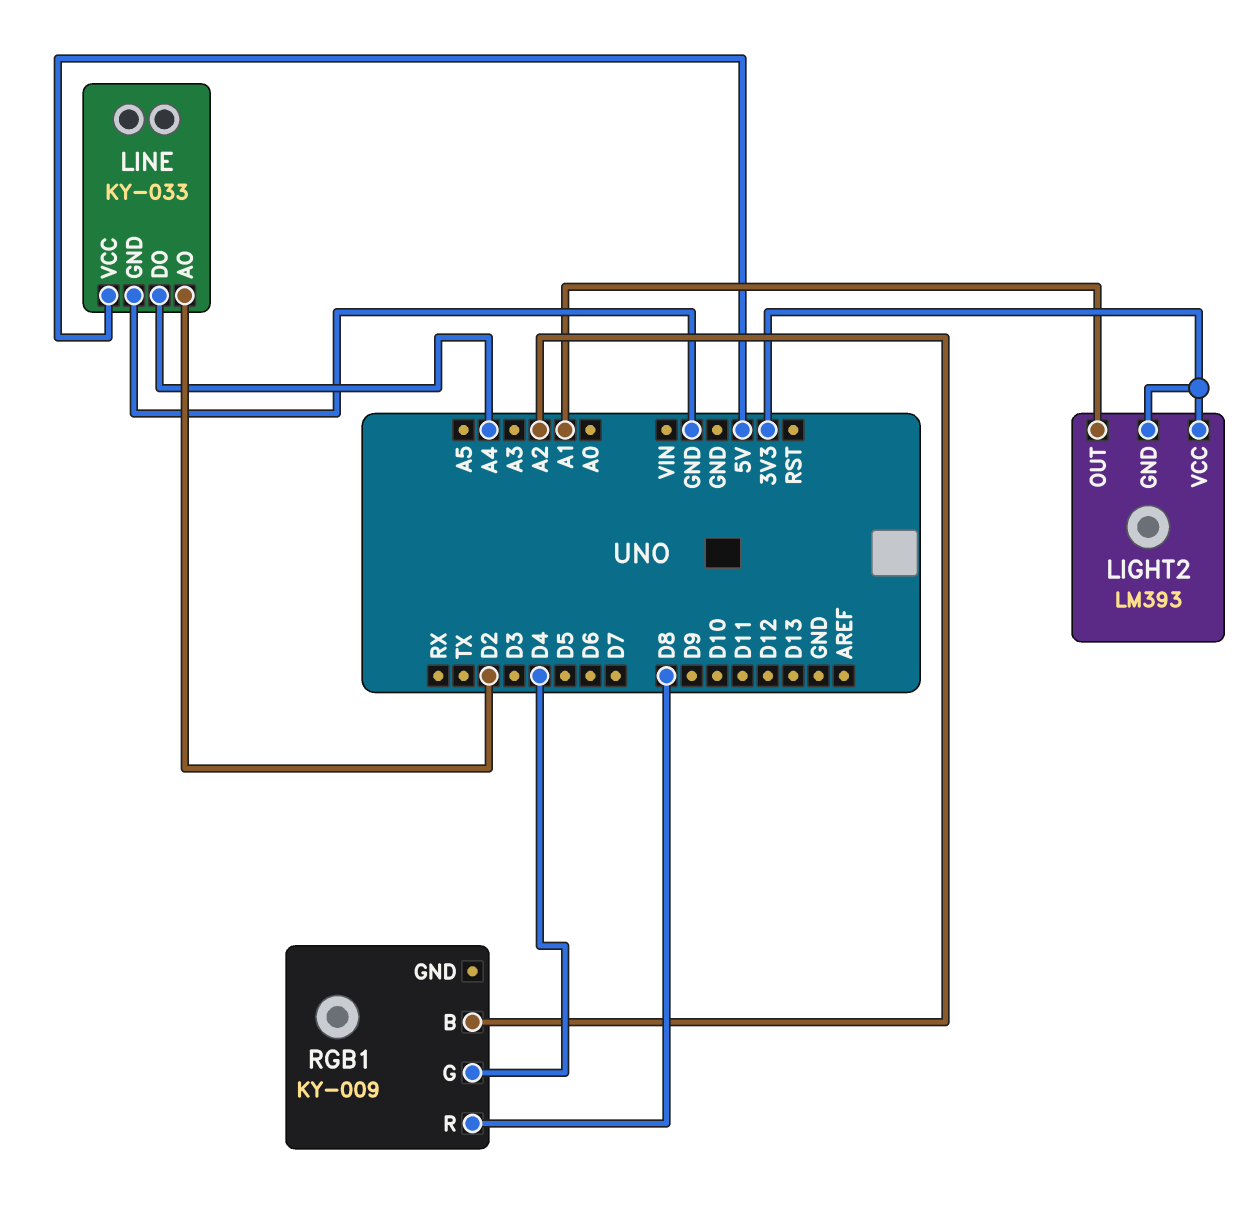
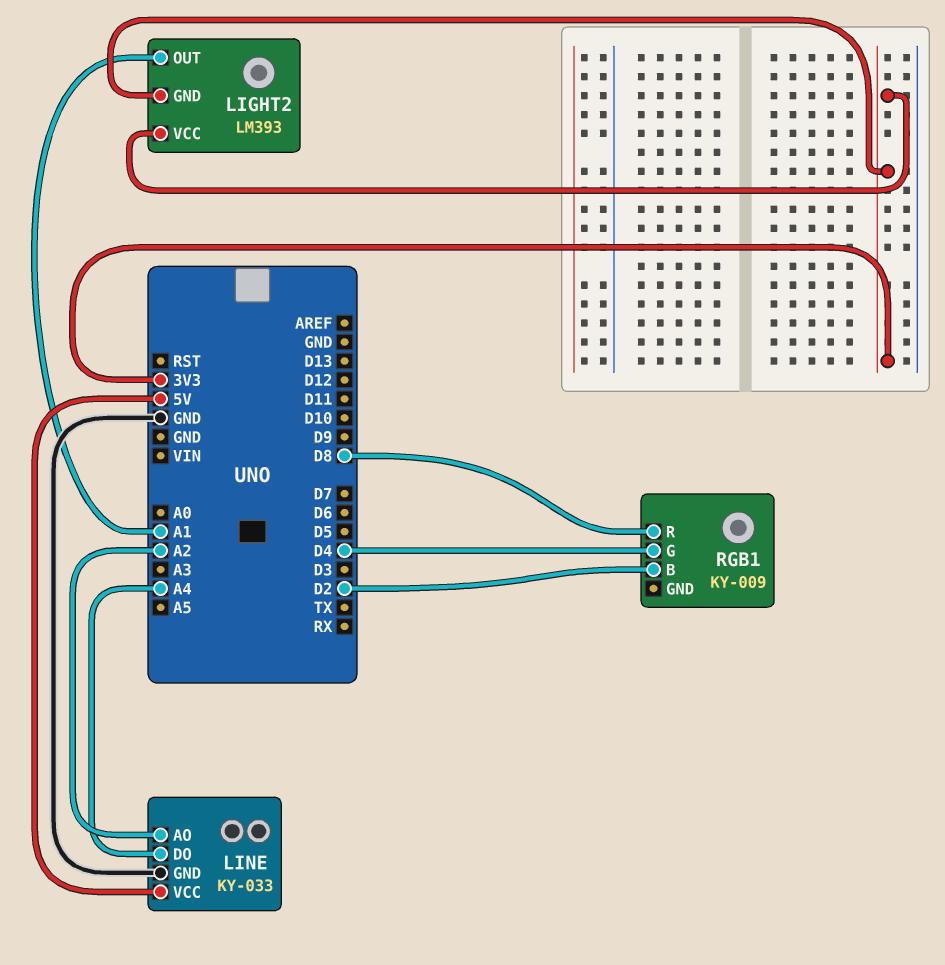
LINE pin AO: D2 -> A2
RGB1 pin B: A2 -> D2

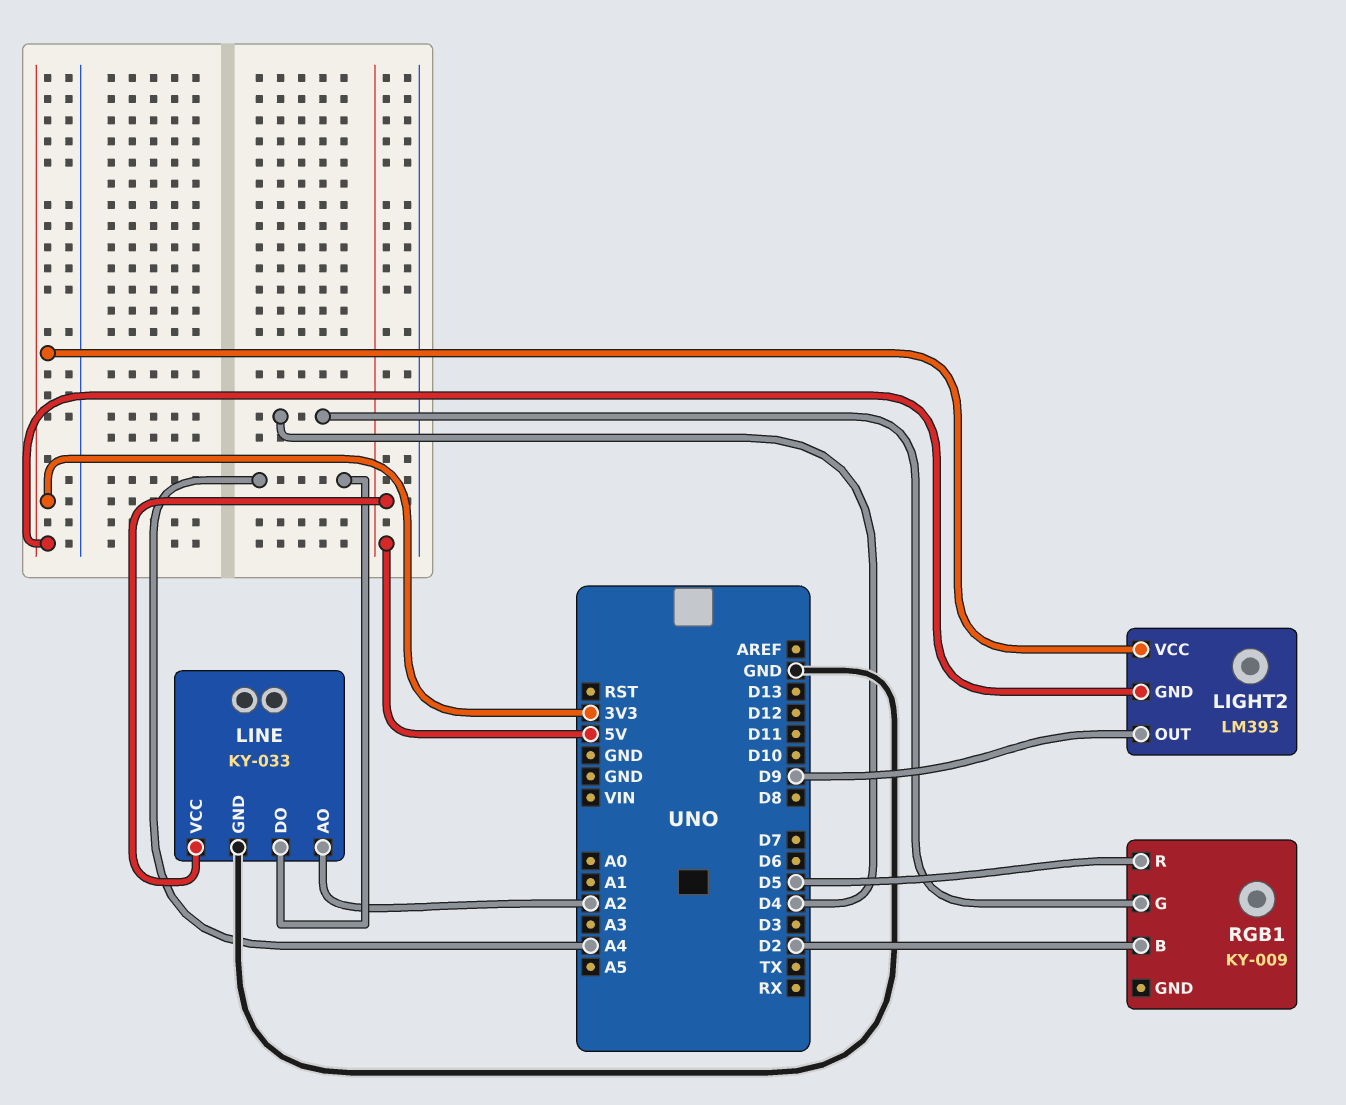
LIGHT2 pin OUT: A1 -> D9
RGB1 pin R: D8 -> D5

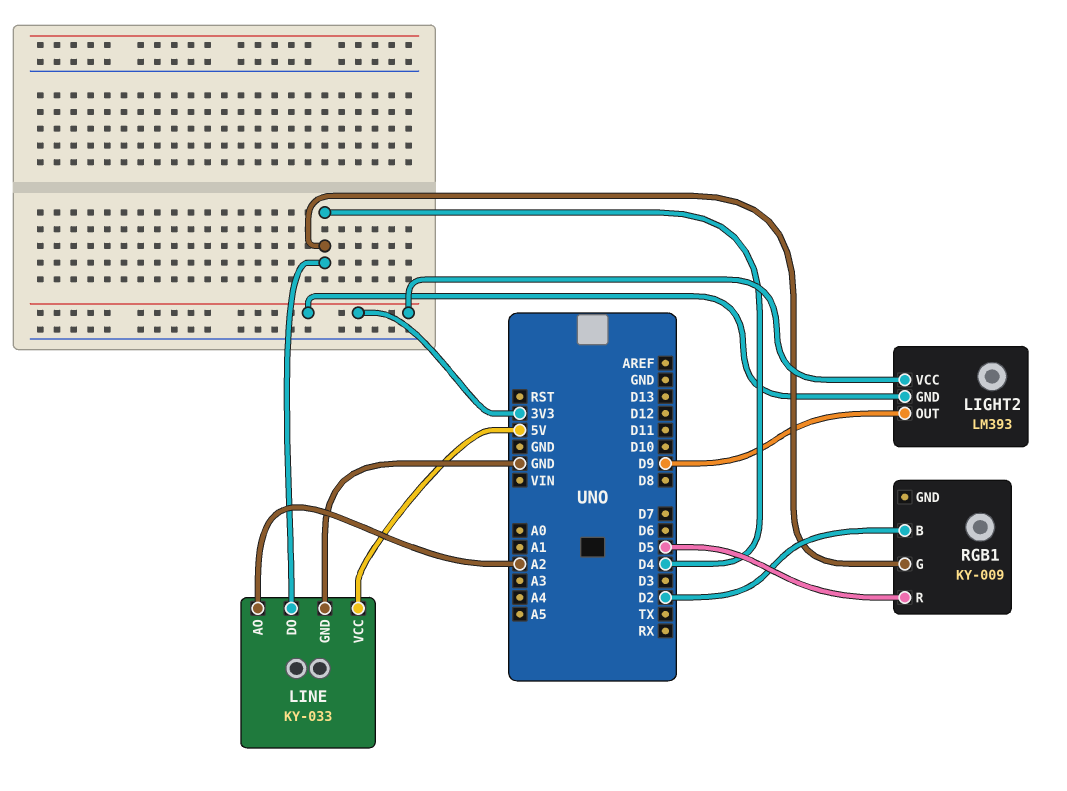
LINE pin DO: A4 -> D4

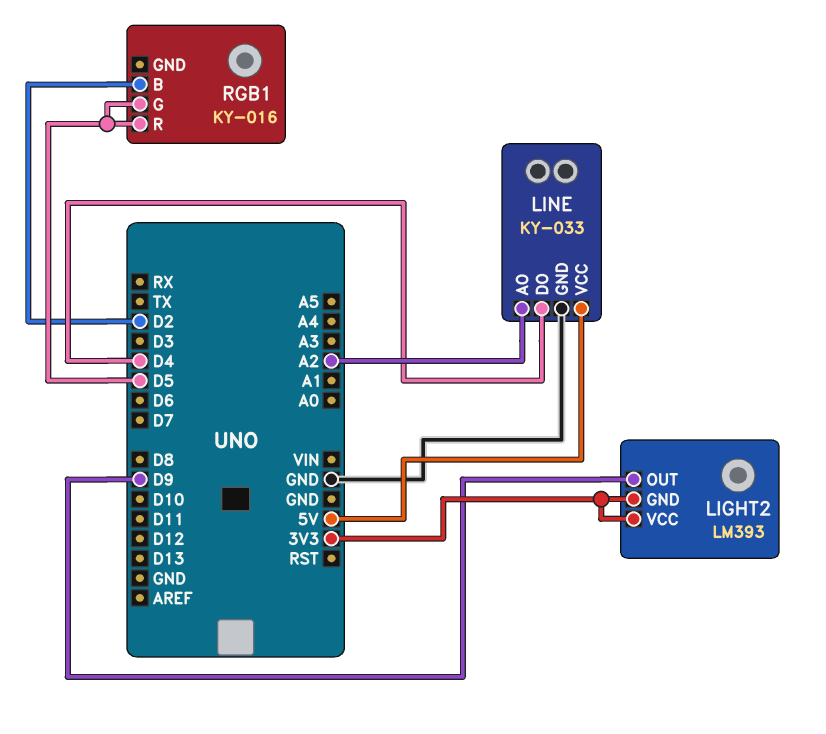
RGB1: KY-009 -> KY-016
RGB1 pin G: D4 -> D5

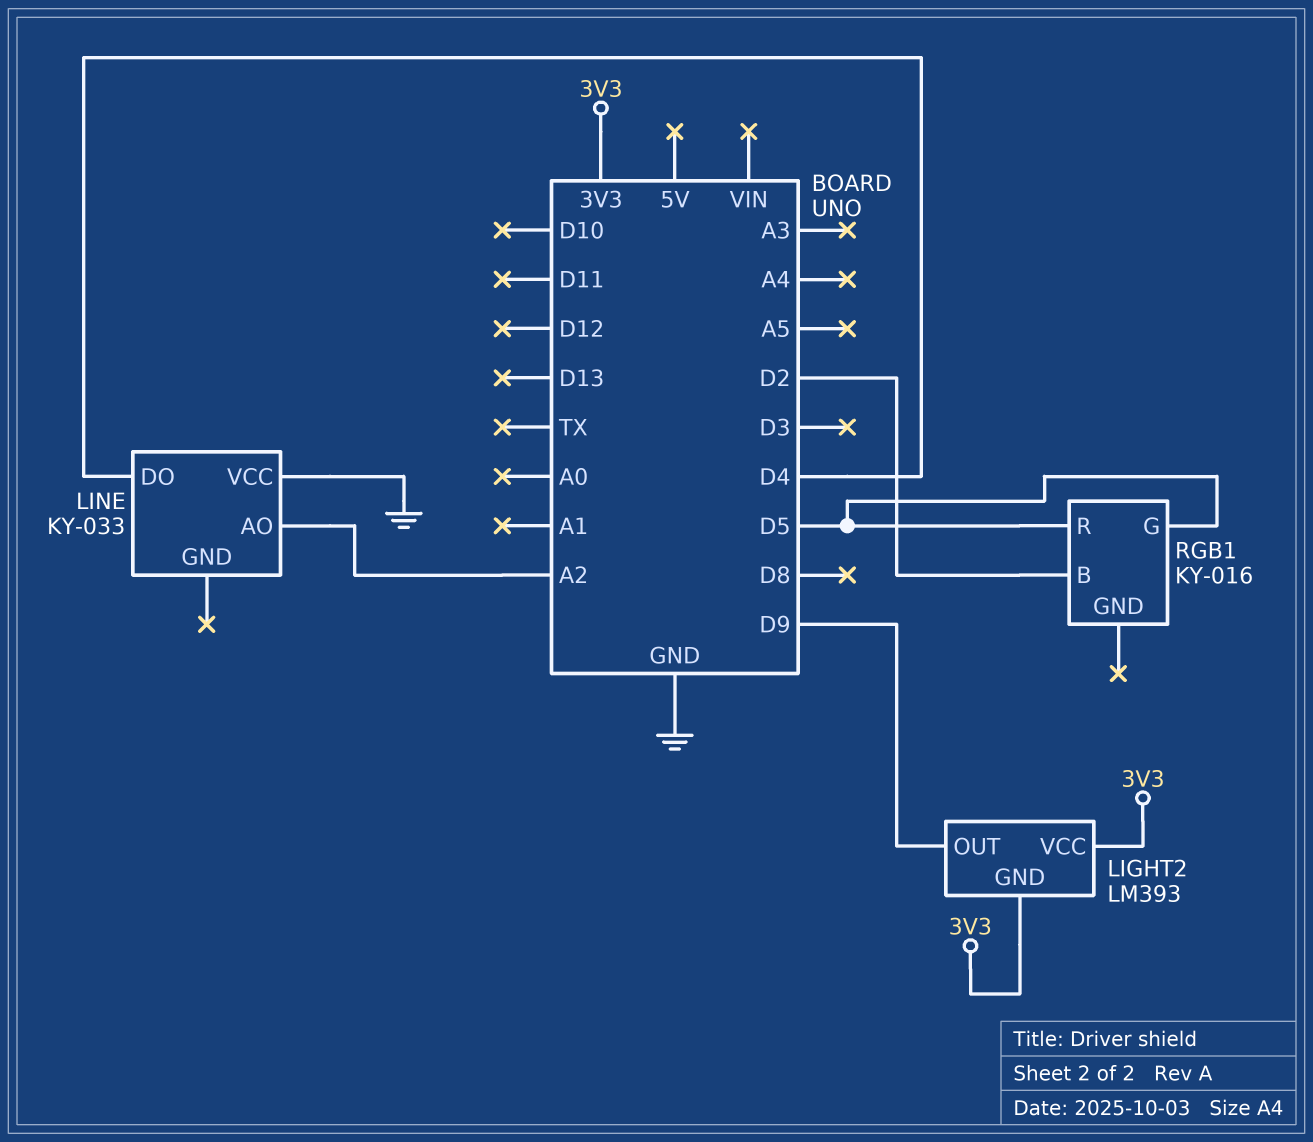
LINE pin GND: GND -> none
LINE pin VCC: 5V -> GND

